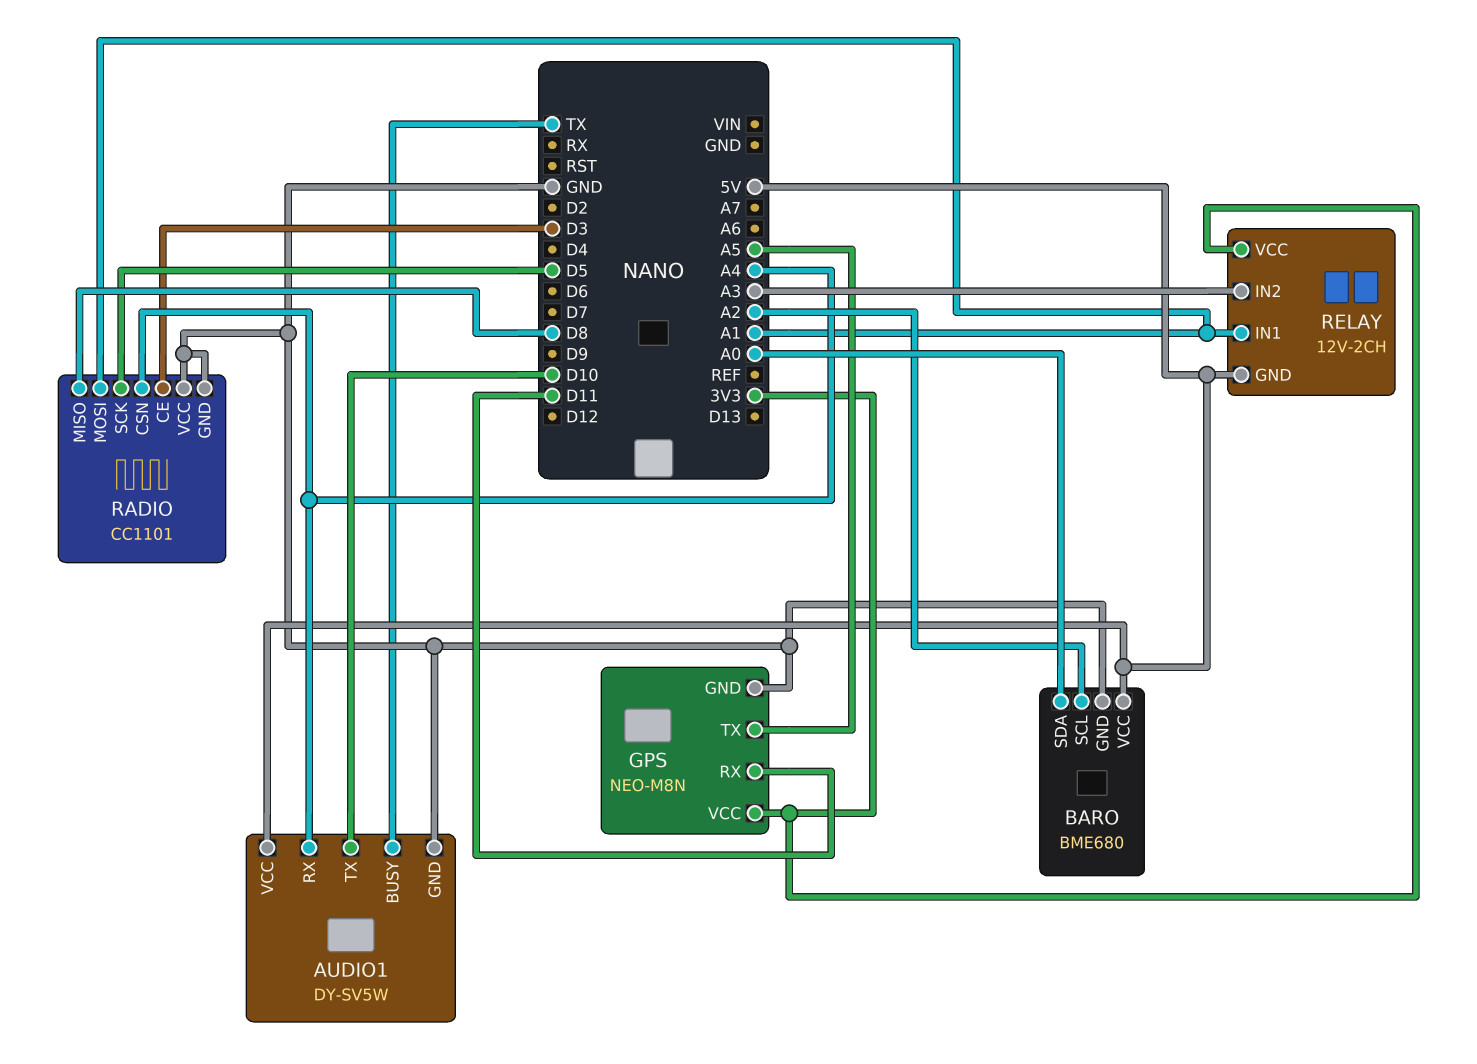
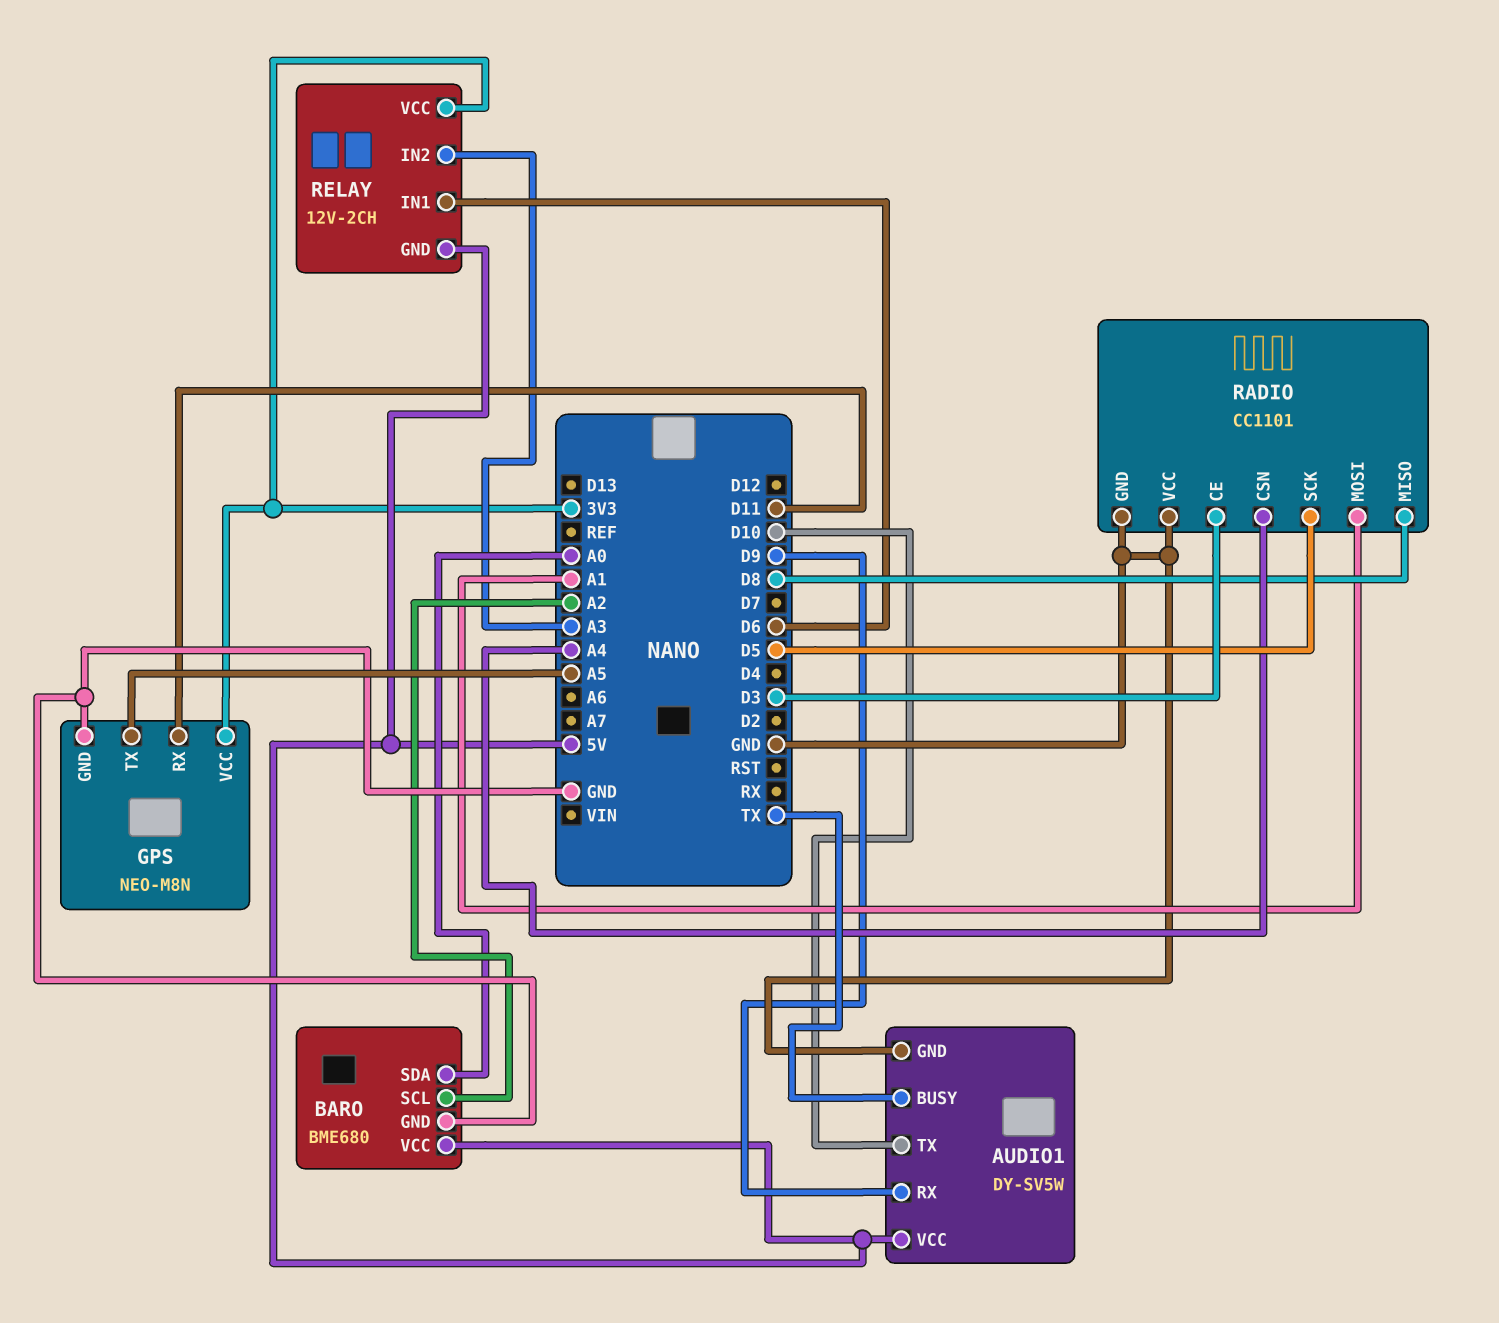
AUDIO1 pin RX: A4 -> D9
RELAY pin IN1: A1 -> D6

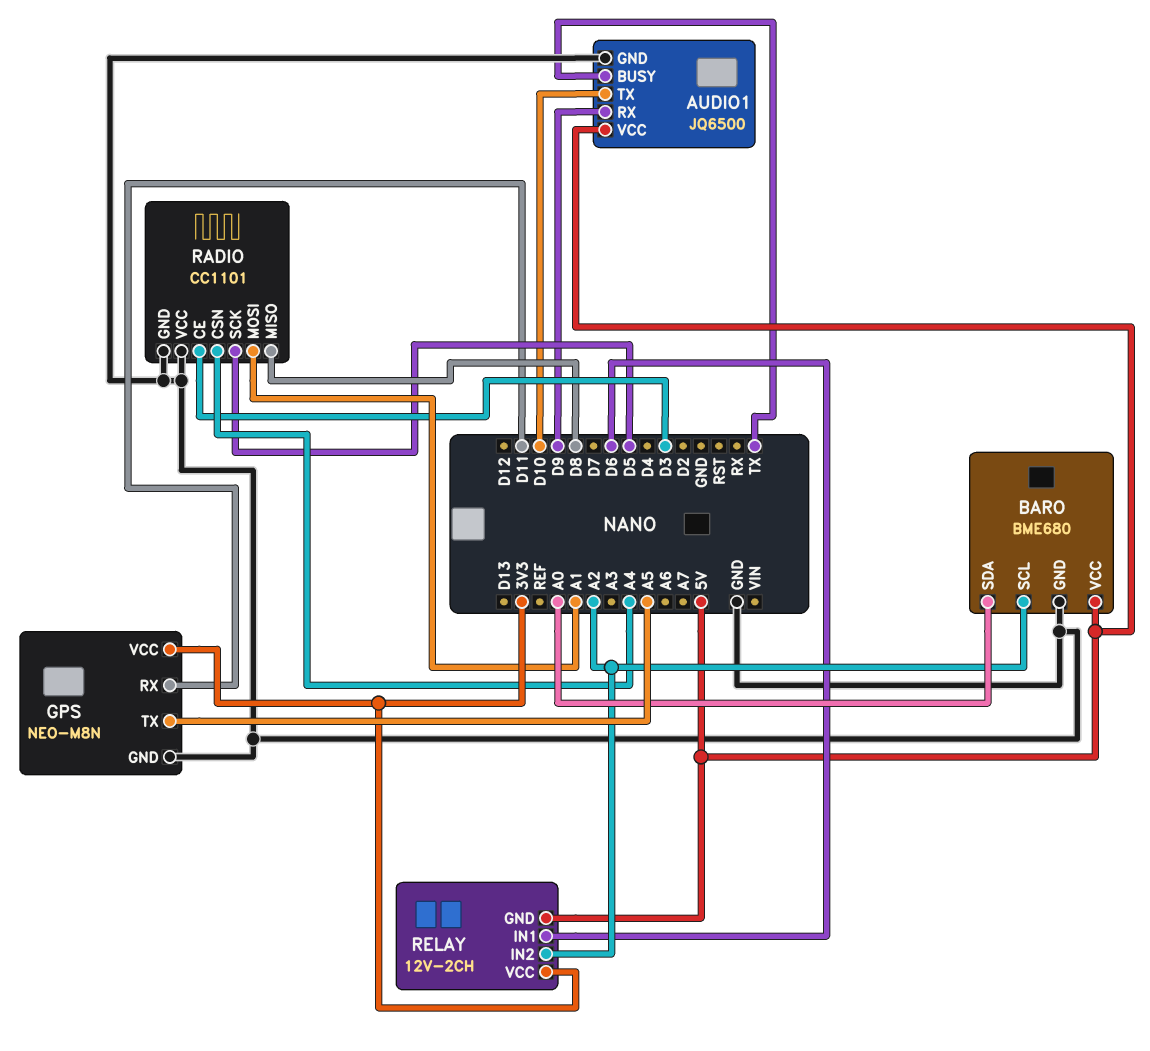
AUDIO1: DY-SV5W -> JQ6500
RELAY pin IN2: A3 -> A2

